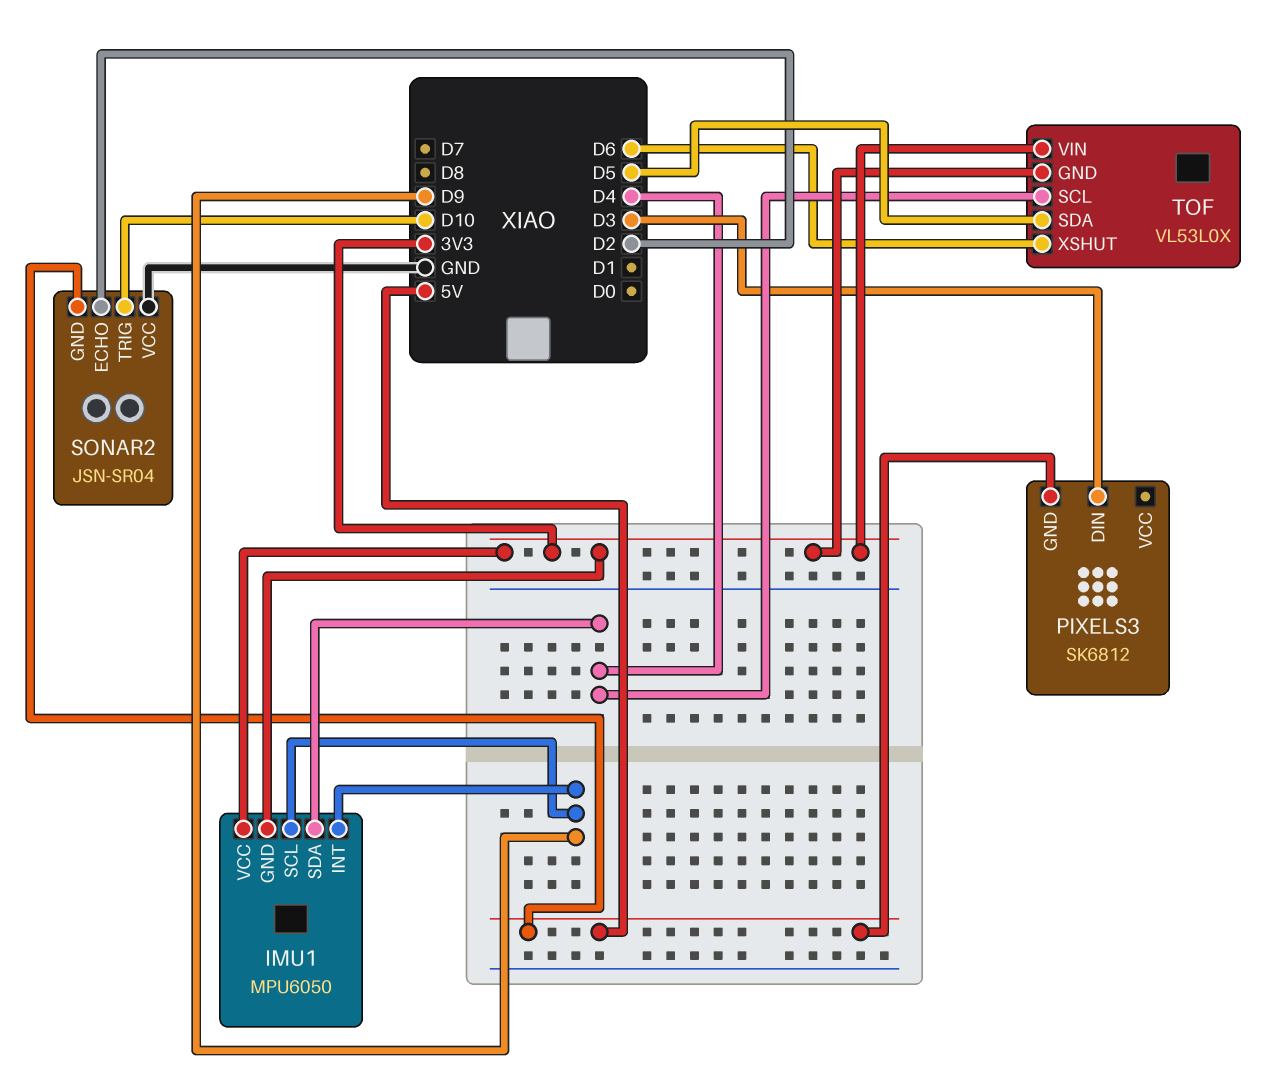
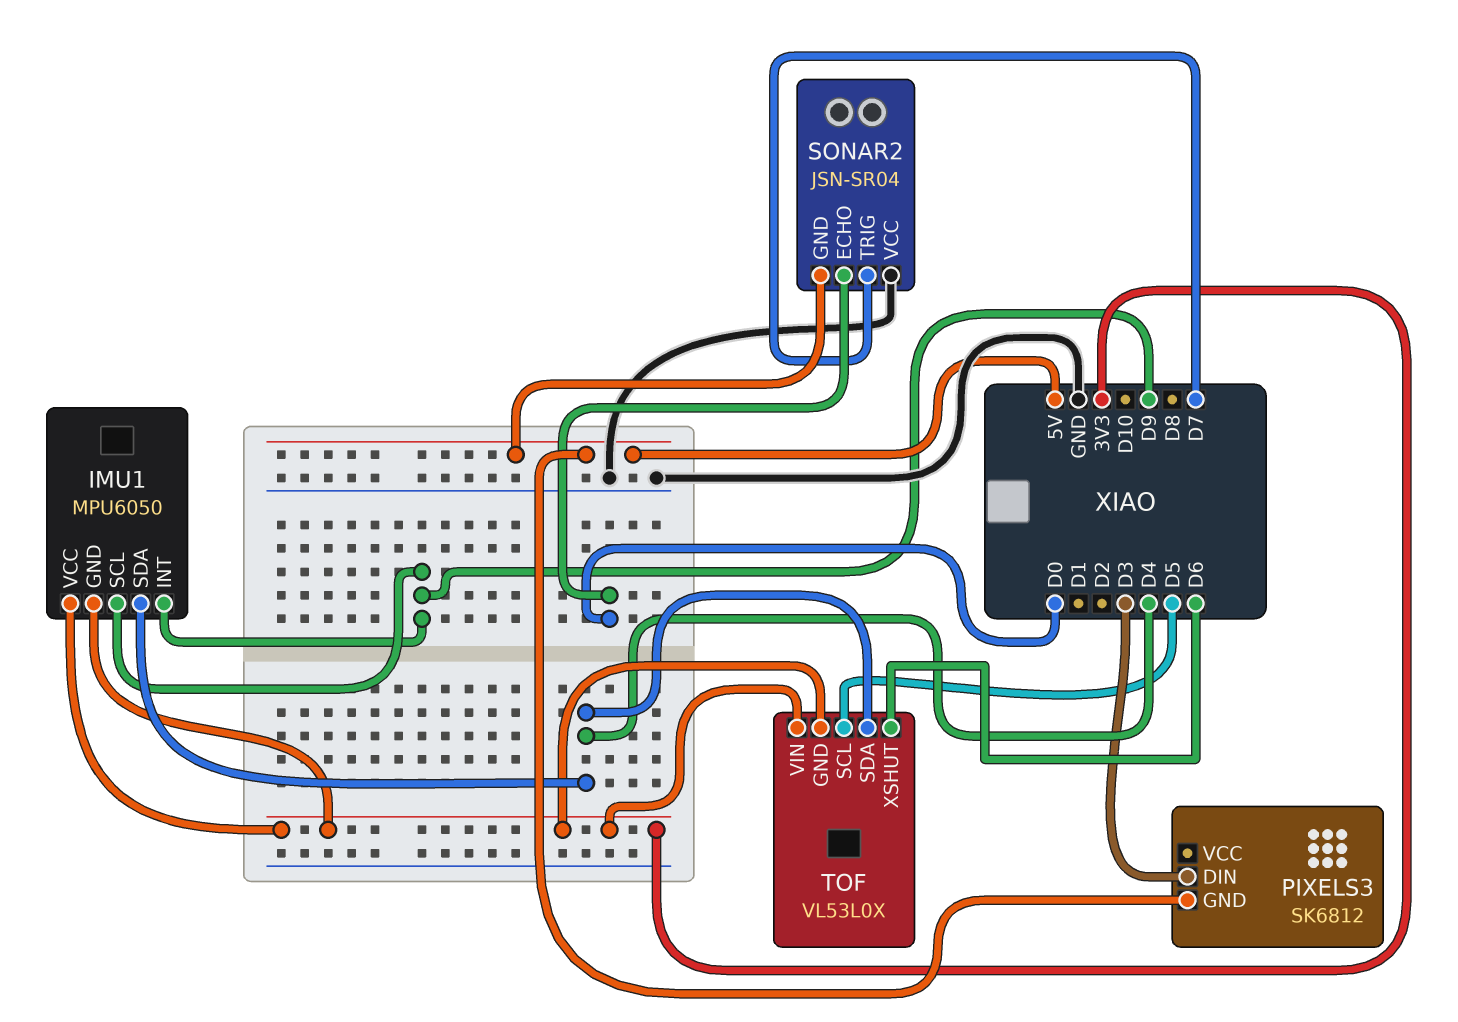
SONAR2 pin ECHO: D2 -> D0
SONAR2 pin TRIG: D10 -> D7
TOF pin SCL: D4 -> D5
TOF pin SDA: D5 -> D4

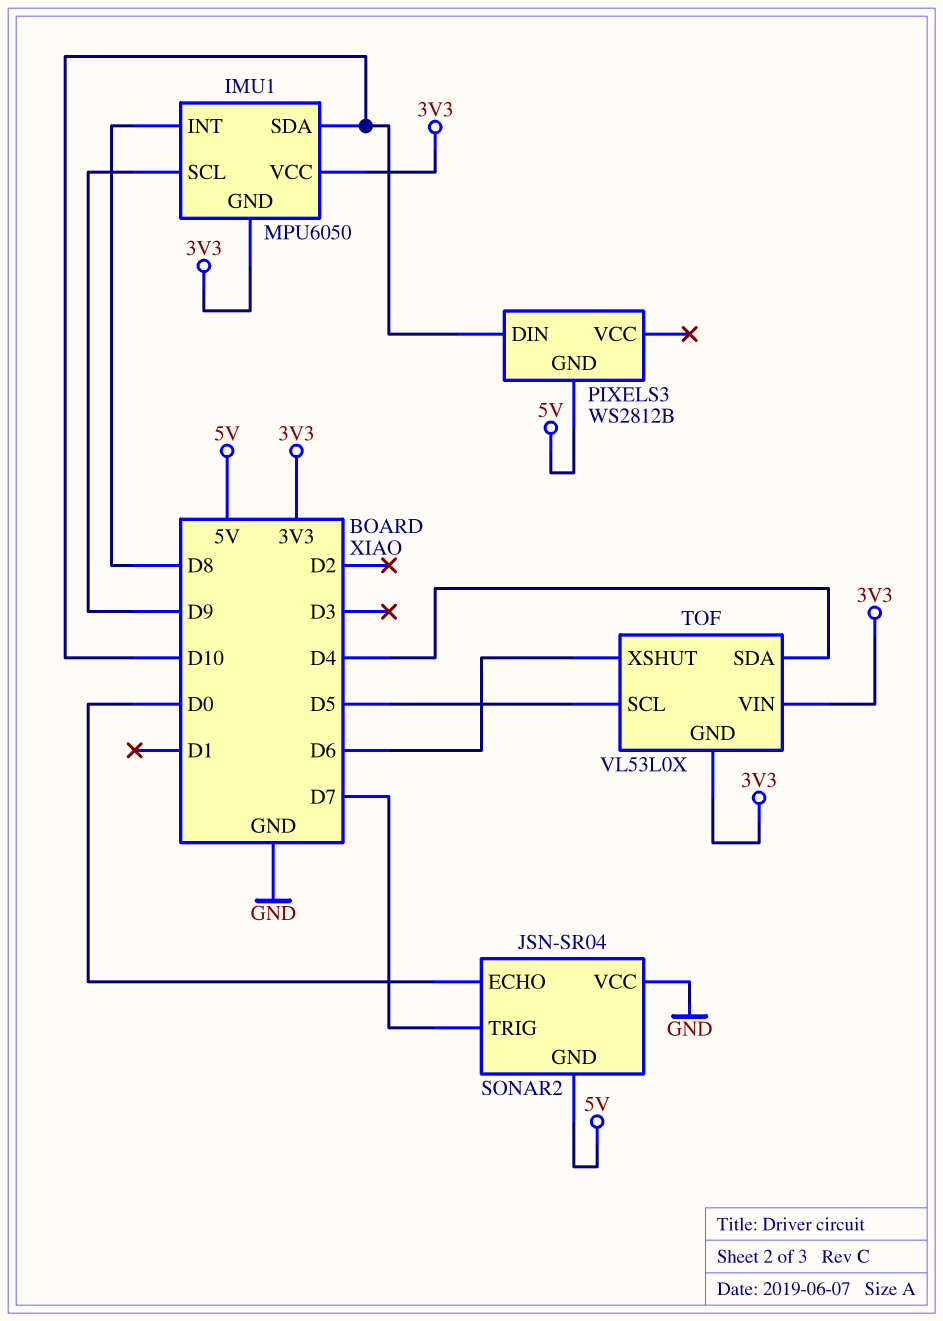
IMU1 pin INT: D9 -> D8
IMU1 pin SDA: D4 -> D10
PIXELS3: SK6812 -> WS2812B
PIXELS3 pin DIN: D3 -> D10

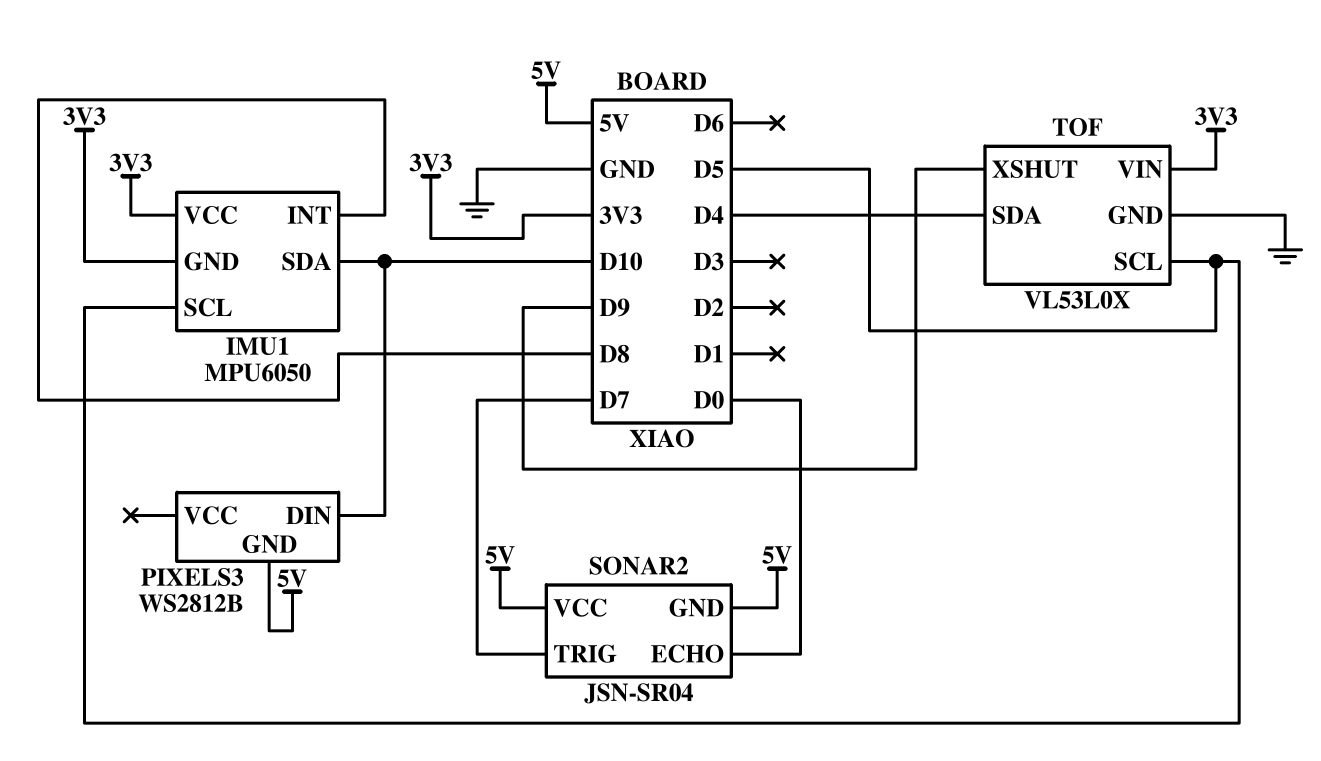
IMU1 pin SCL: D9 -> D5
SONAR2 pin VCC: GND -> 5V
TOF pin GND: 3V3 -> GND
TOF pin XSHUT: D6 -> D9

